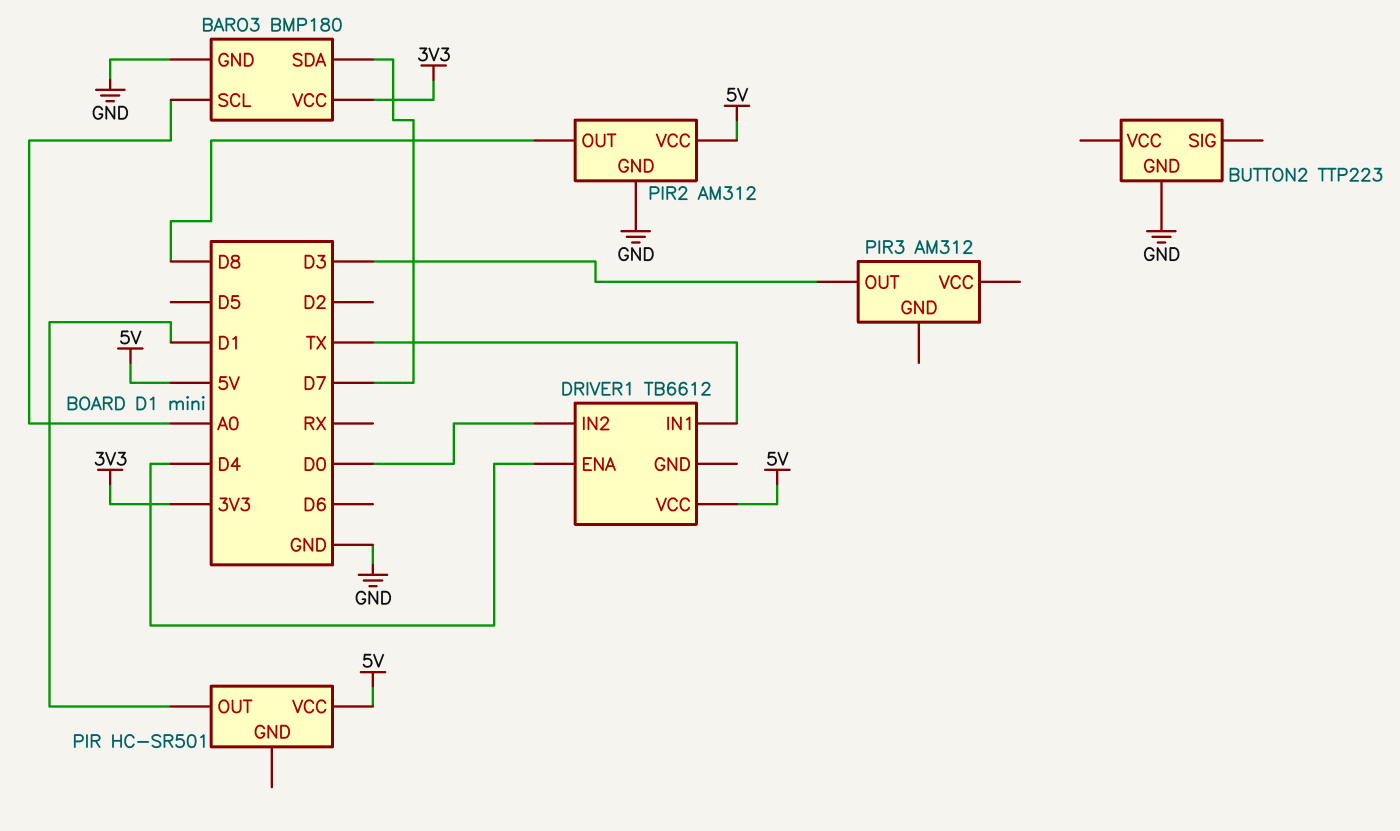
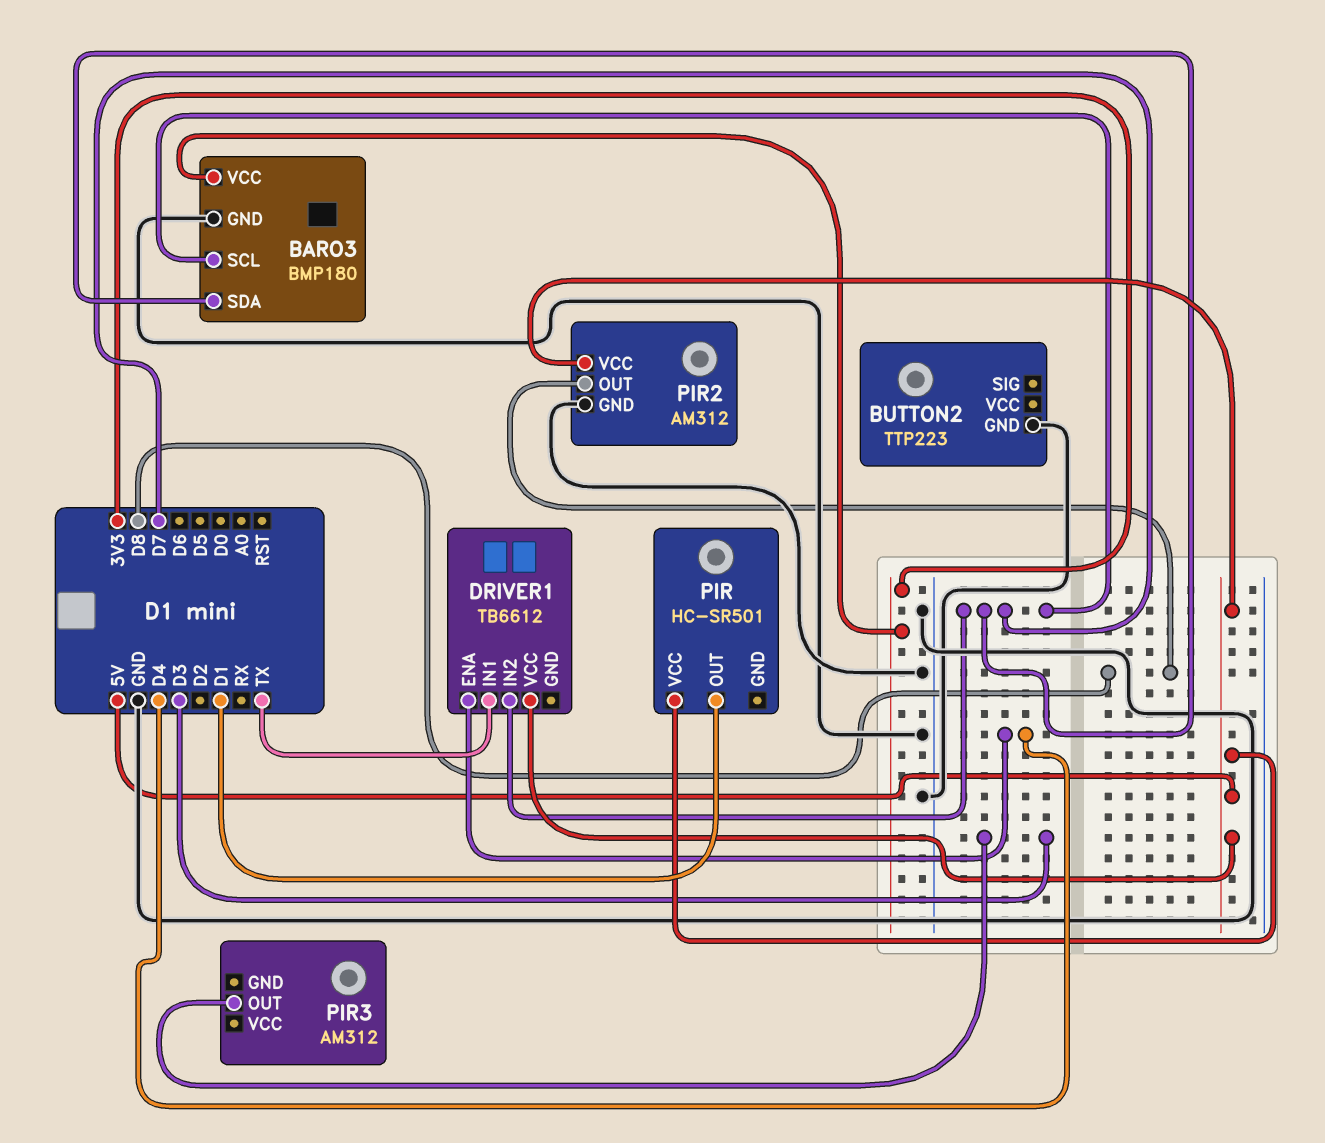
BARO3 pin SCL: A0 -> D7
DRIVER1 pin IN2: D0 -> D7

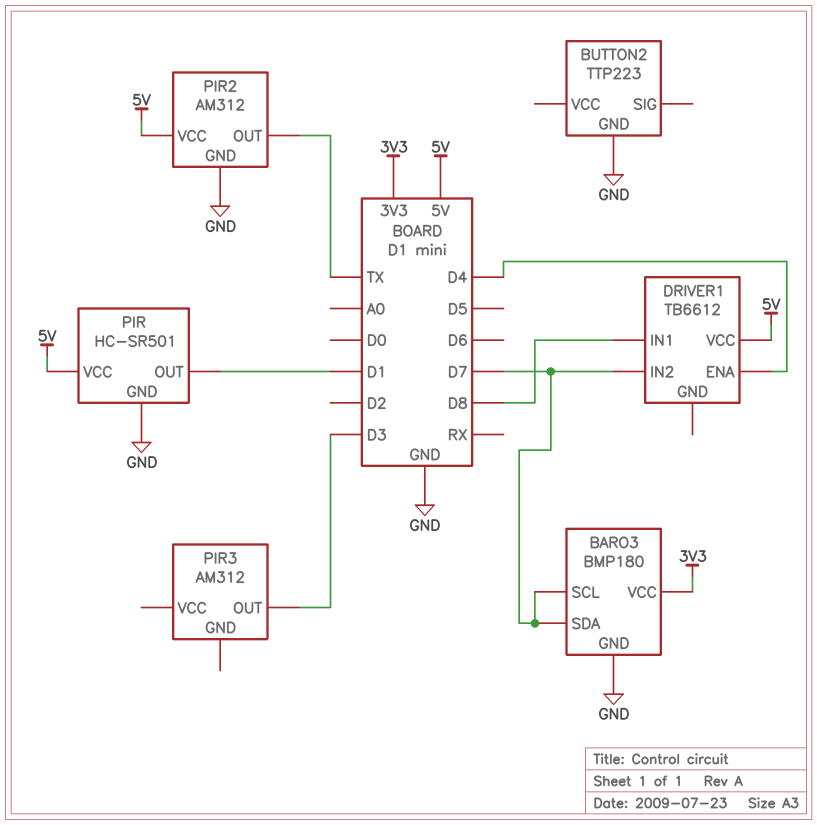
DRIVER1 pin IN1: TX -> D8
PIR pin GND: none -> GND
PIR2 pin OUT: D8 -> TX

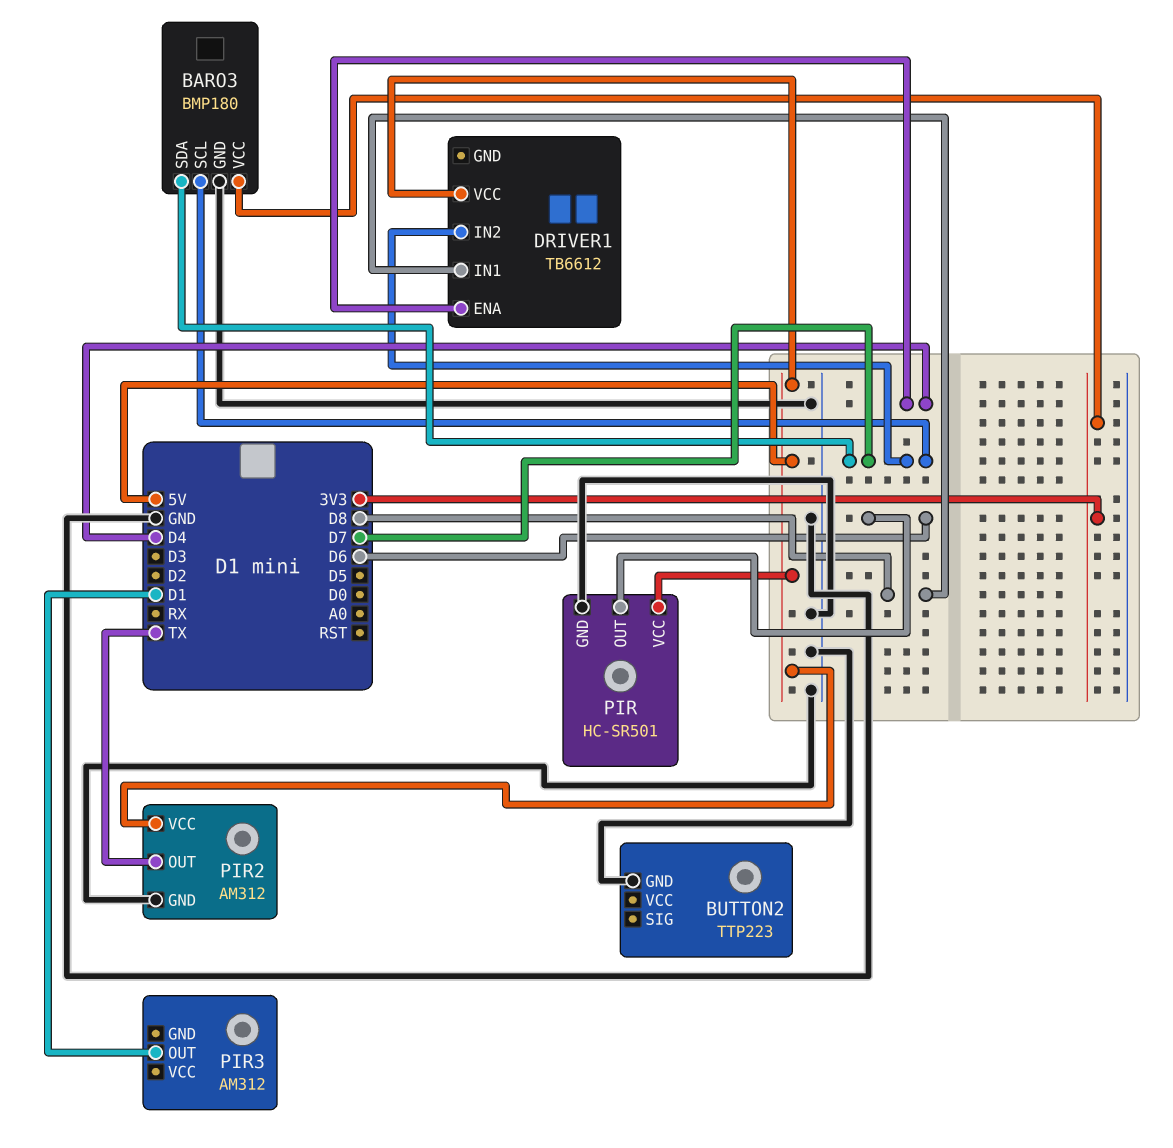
PIR pin OUT: D1 -> D6
PIR3 pin OUT: D3 -> D1

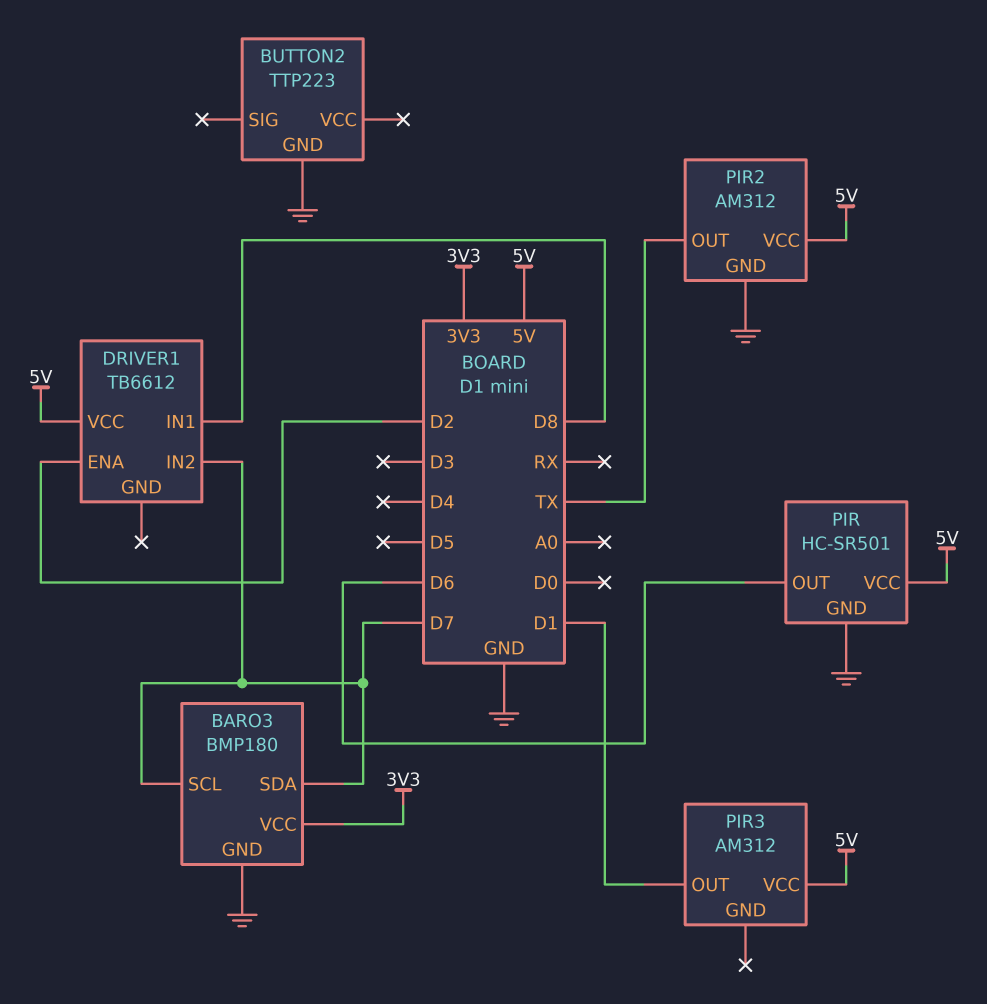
DRIVER1 pin ENA: D4 -> D2
PIR3 pin VCC: none -> 5V

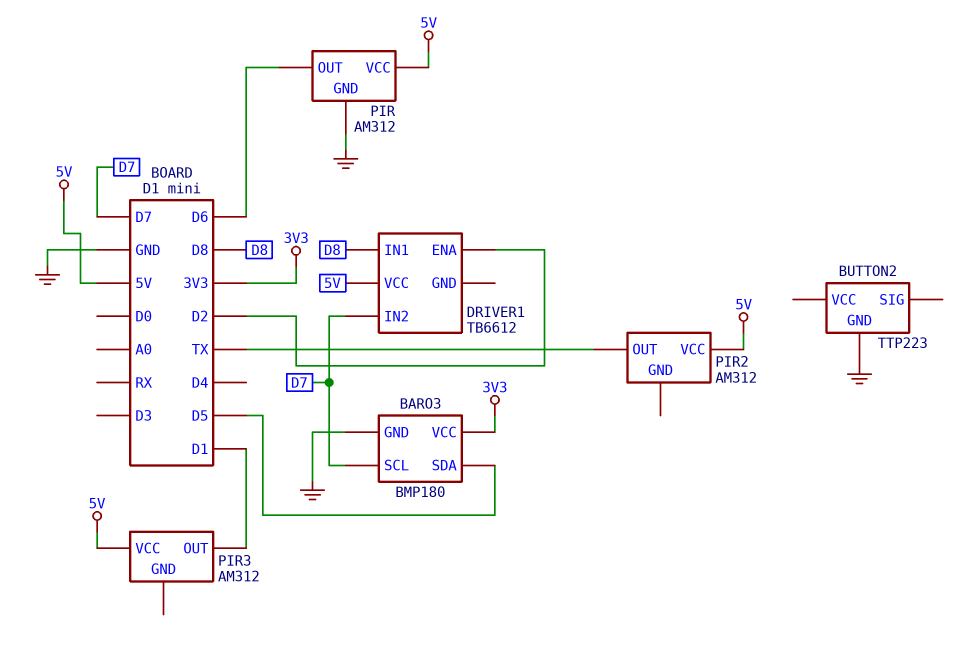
BARO3 pin SDA: D7 -> D5
PIR: HC-SR501 -> AM312
PIR2 pin GND: GND -> none

